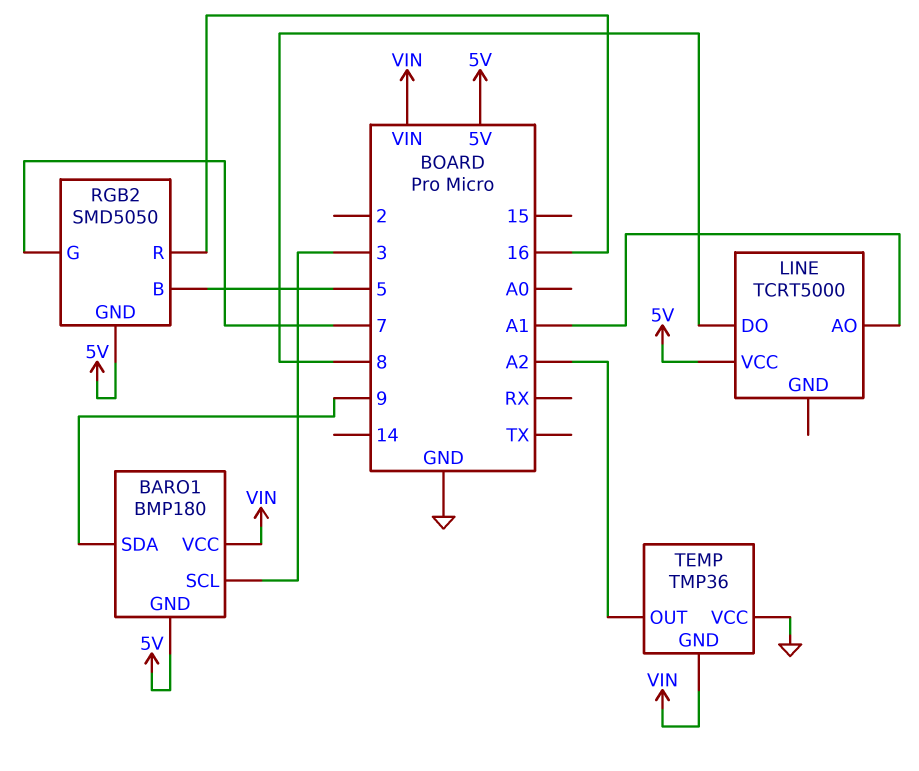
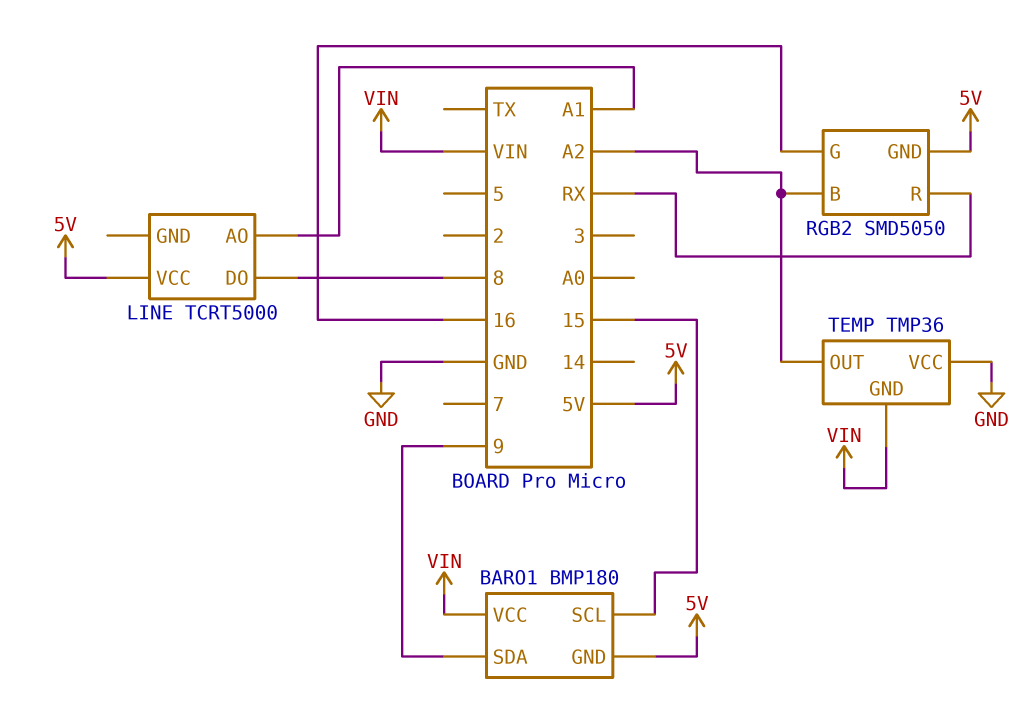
BARO1 pin SCL: 3 -> 15
RGB2 pin B: 5 -> A2
RGB2 pin G: 7 -> 16
RGB2 pin R: 16 -> RX

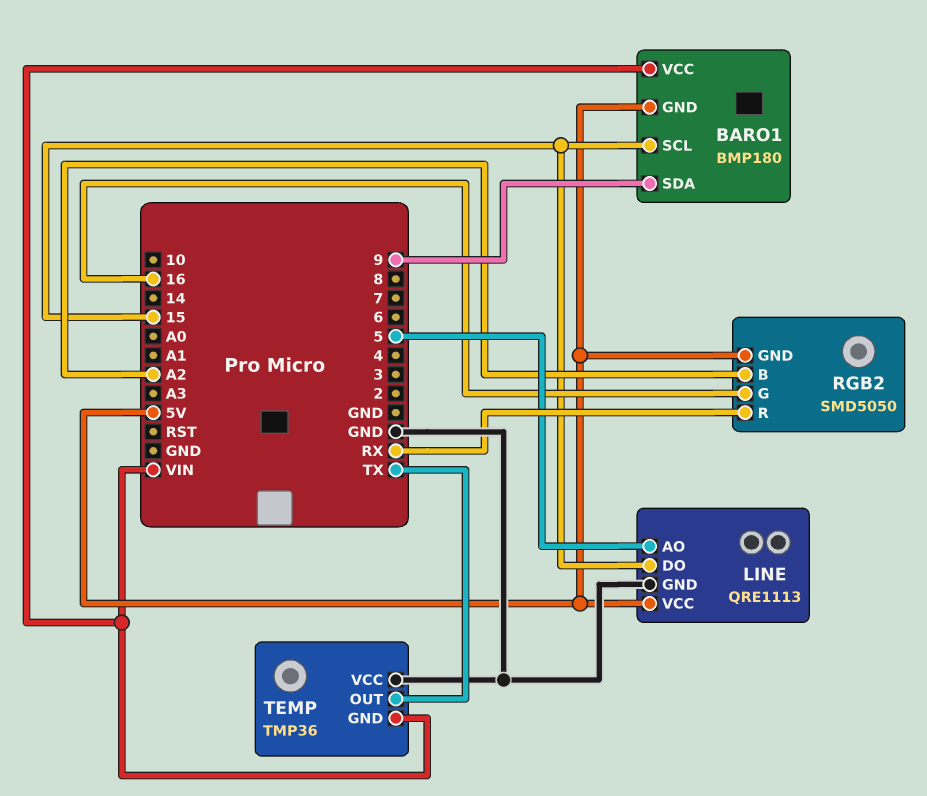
LINE: TCRT5000 -> QRE1113
LINE pin AO: A1 -> 5
LINE pin DO: 8 -> 15
LINE pin GND: none -> GND
TEMP pin OUT: A2 -> TX

